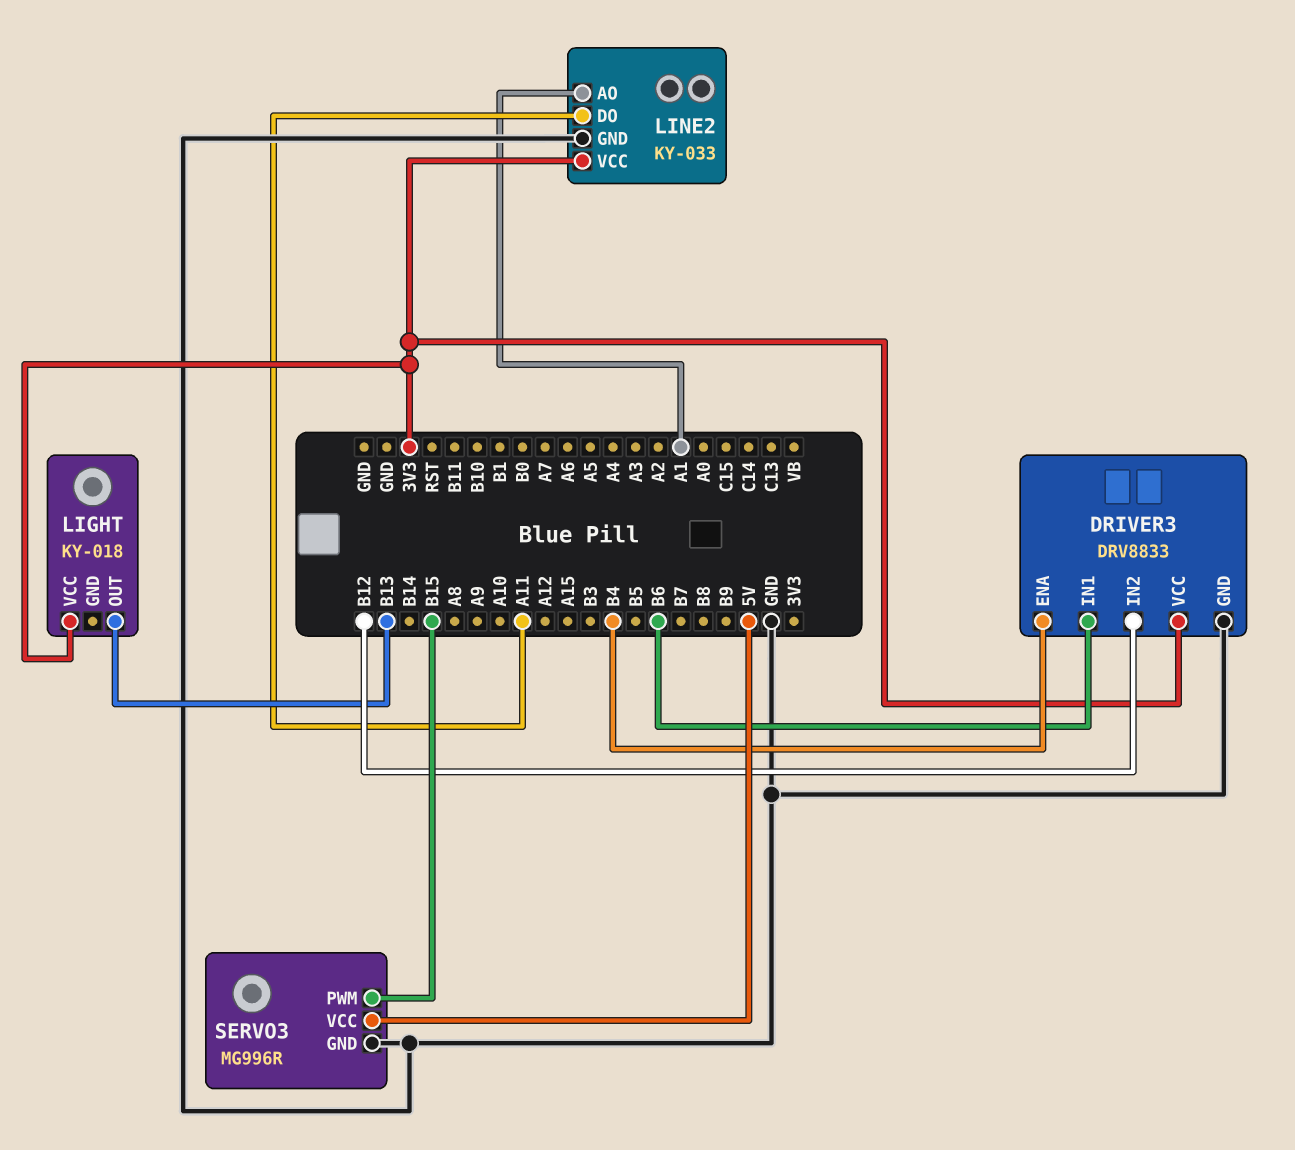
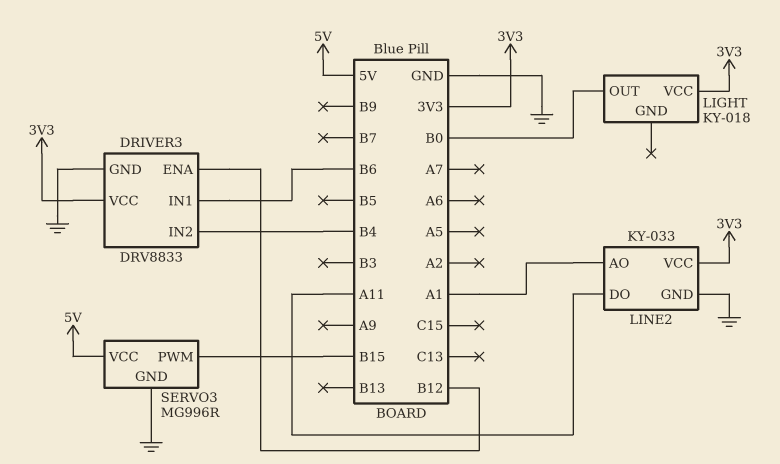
DRIVER3 pin ENA: B4 -> B12
DRIVER3 pin IN2: B12 -> B4
LIGHT pin OUT: B13 -> B0

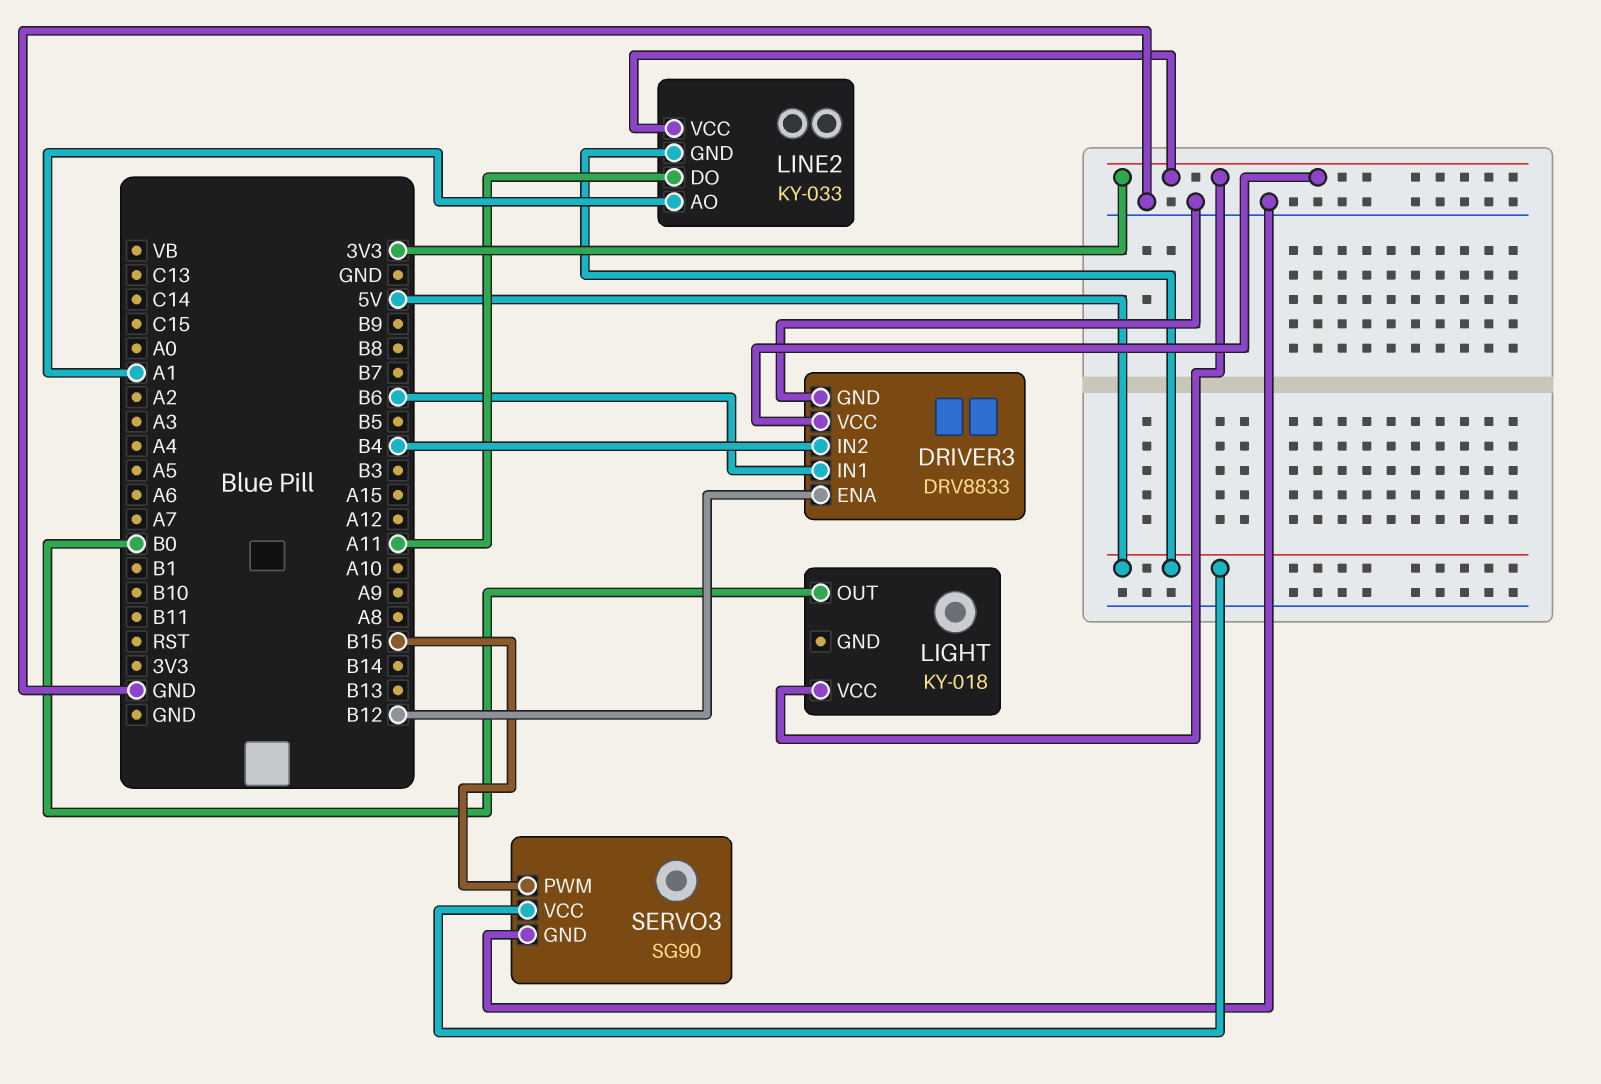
LINE2 pin GND: GND -> 5V
SERVO3: MG996R -> SG90

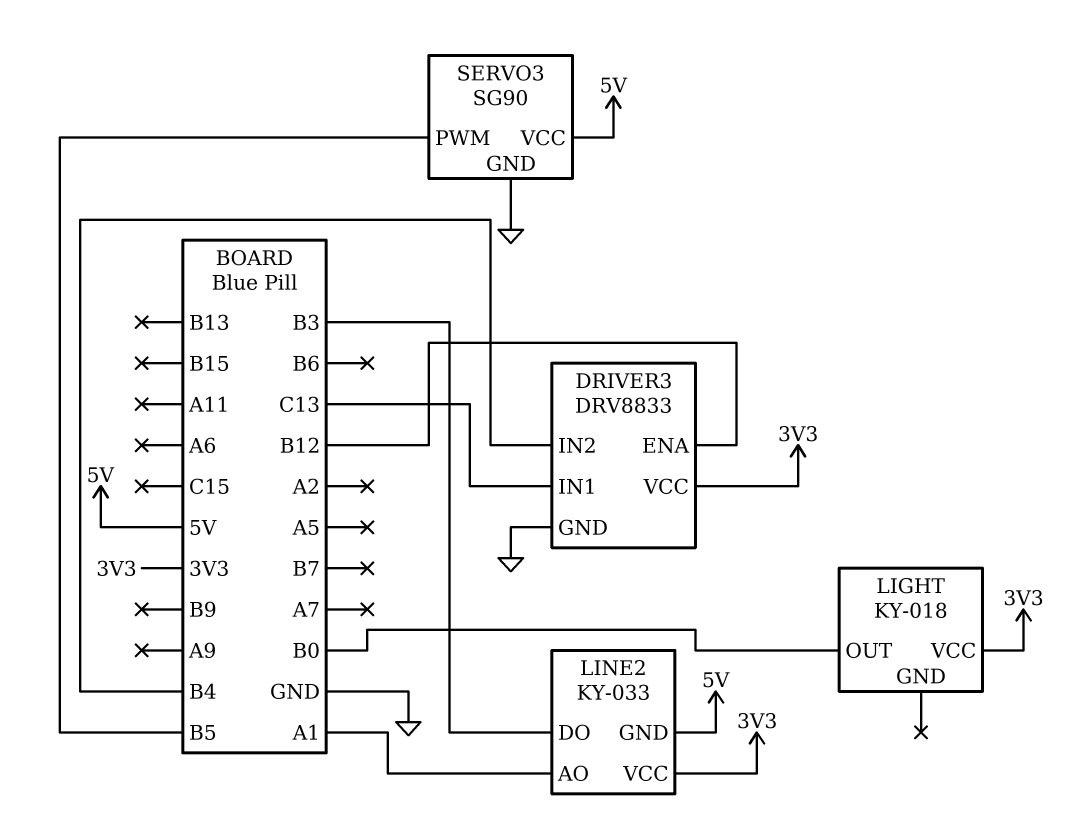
DRIVER3 pin IN1: B6 -> C13
LINE2 pin DO: A11 -> B3
SERVO3 pin PWM: B15 -> B5

